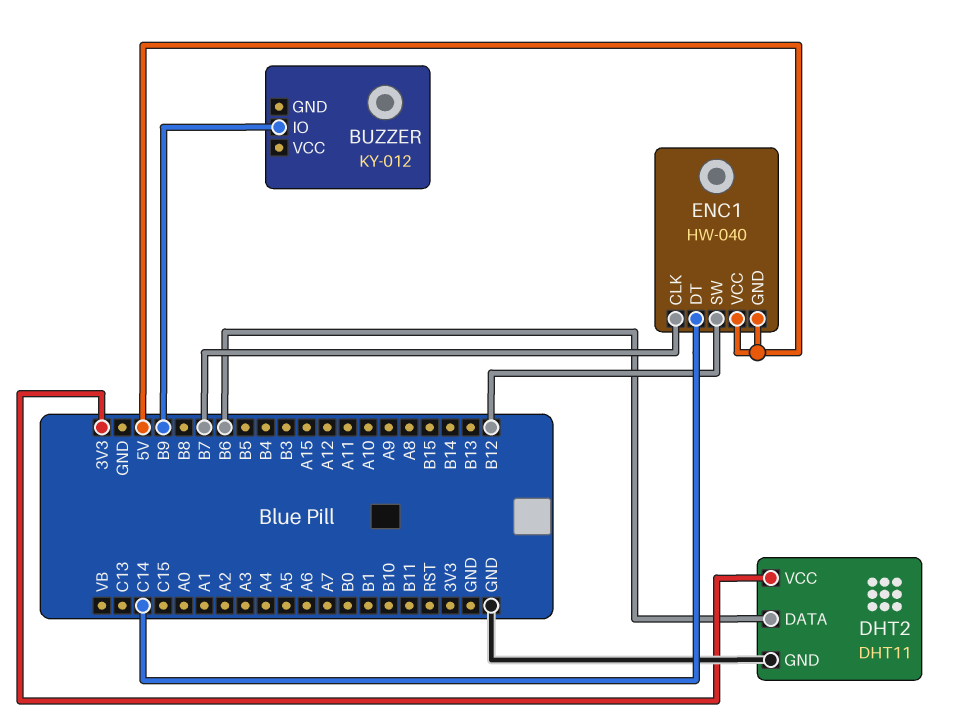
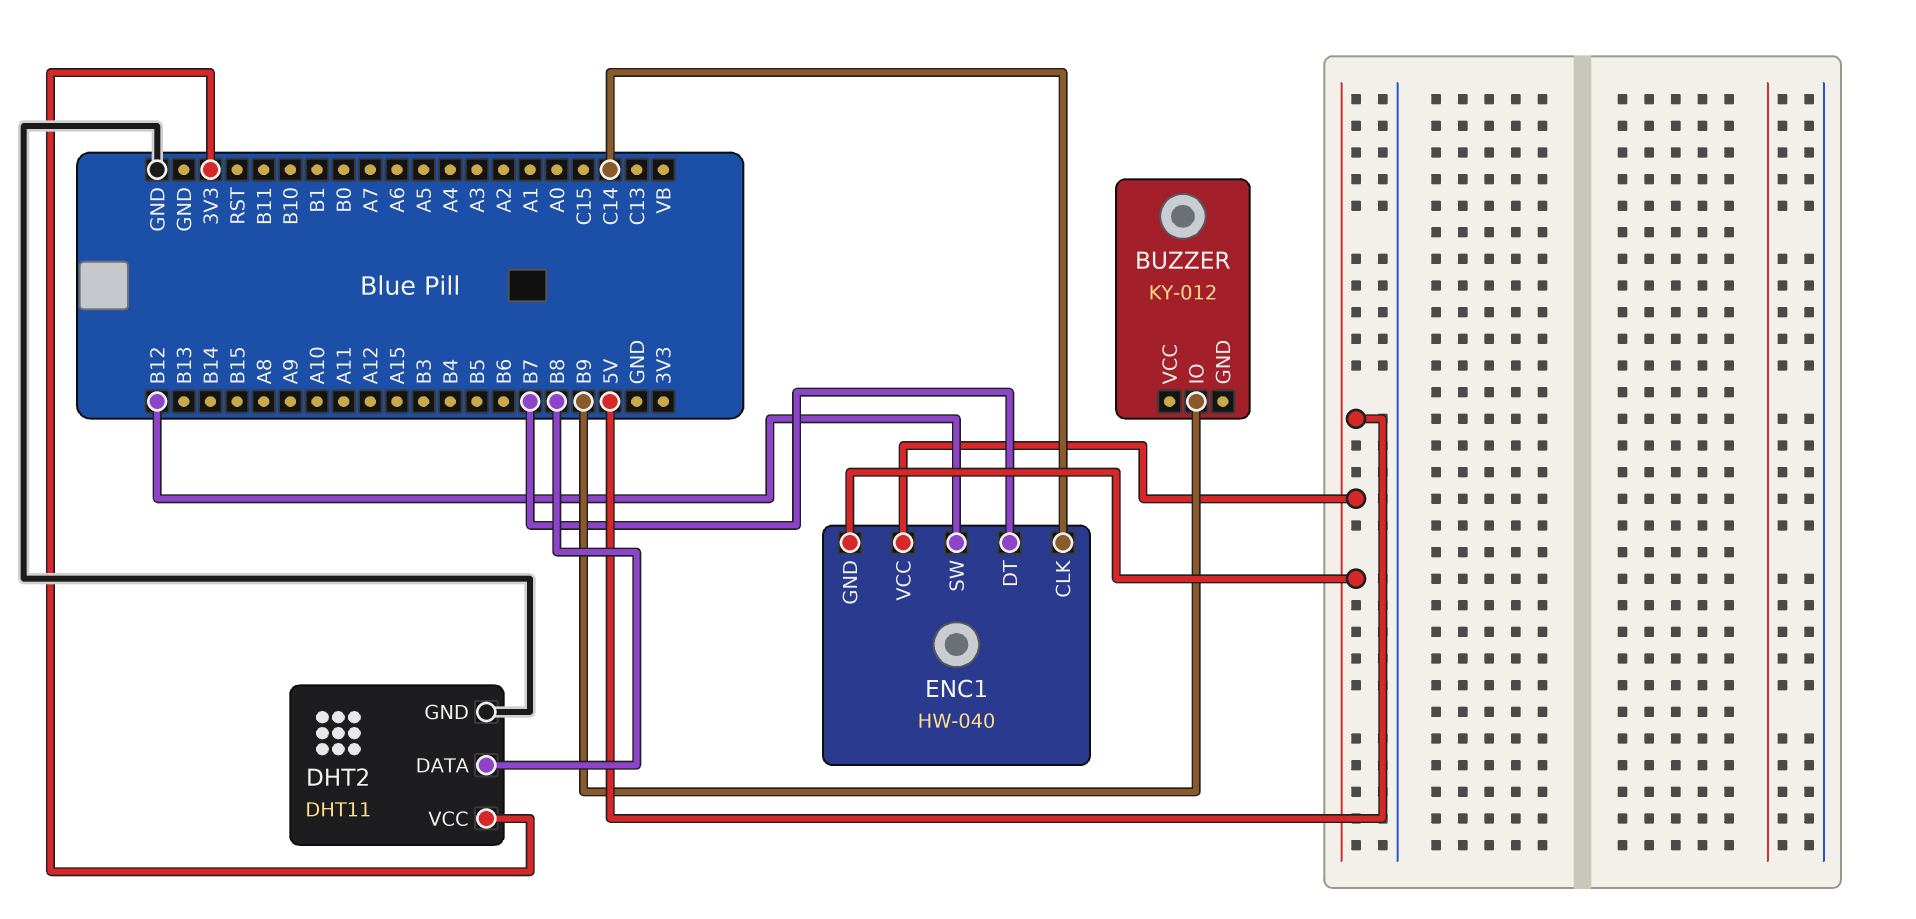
DHT2 pin DATA: B6 -> B8
ENC1 pin CLK: B7 -> C14
ENC1 pin DT: C14 -> B7

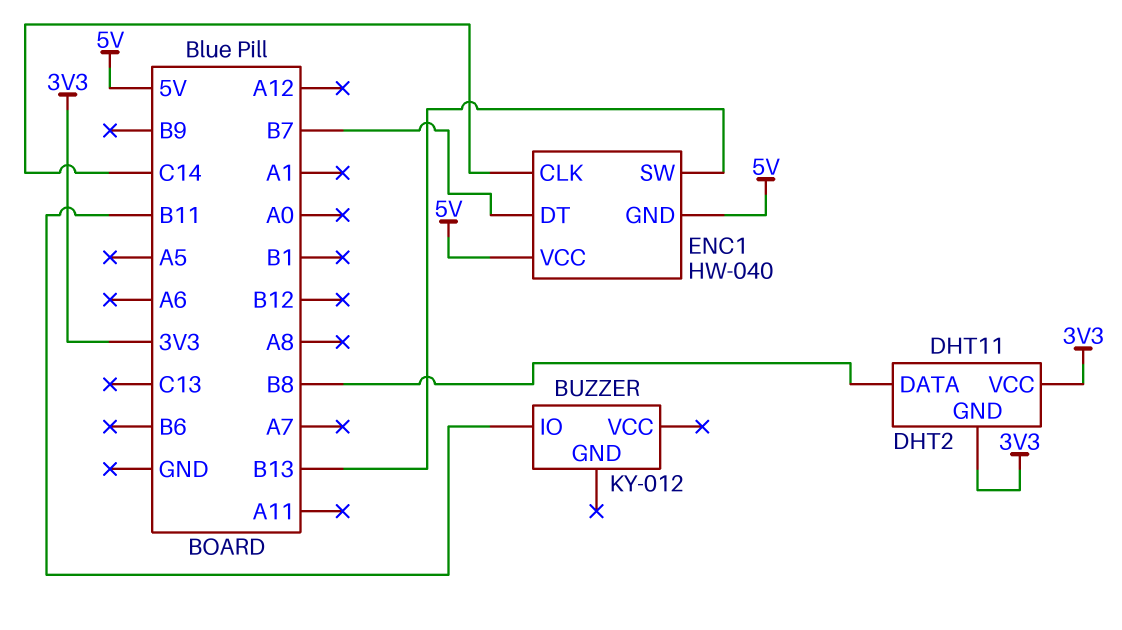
BUZZER pin IO: B9 -> B11
DHT2 pin GND: GND -> 3V3
ENC1 pin SW: B12 -> B13

